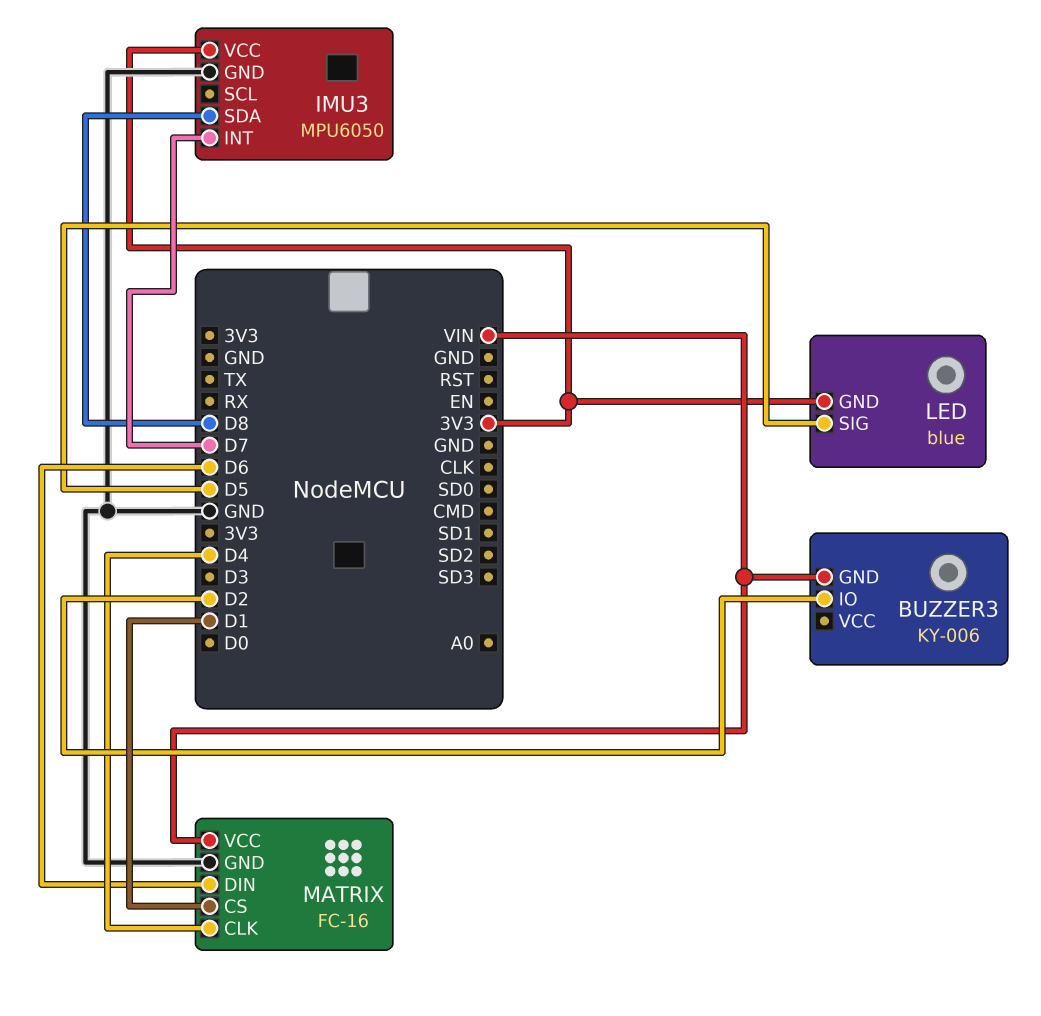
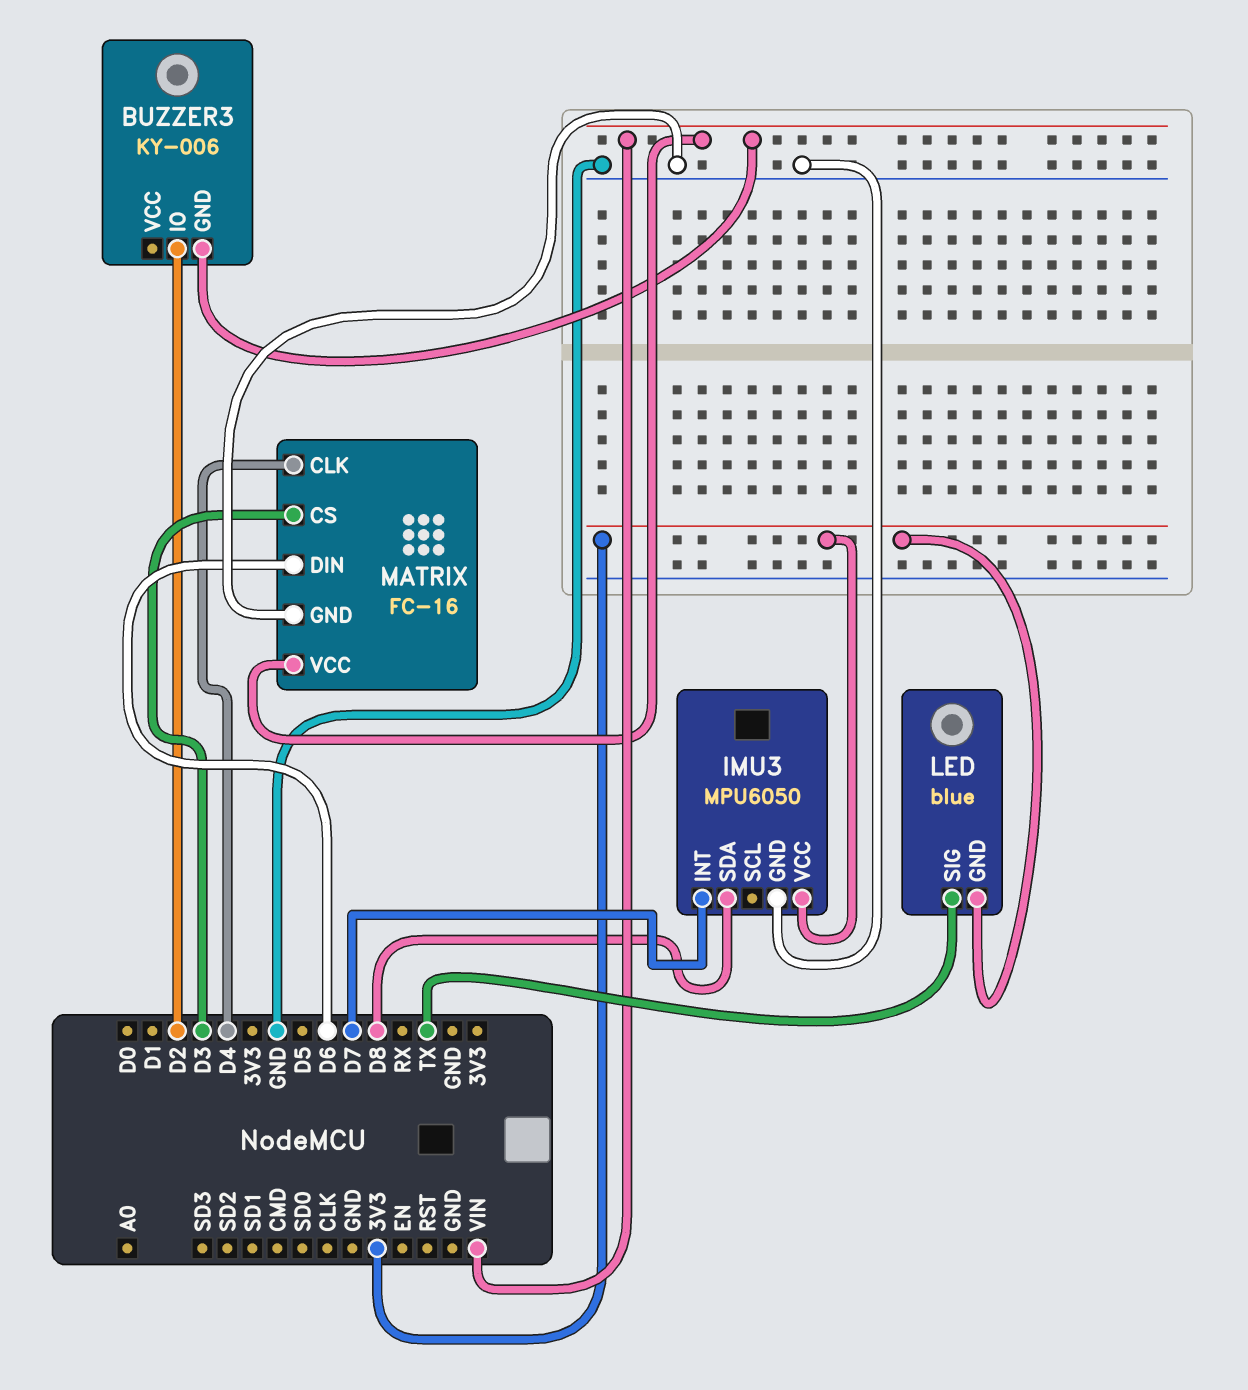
LED pin SIG: D5 -> TX
MATRIX pin CS: D1 -> D3

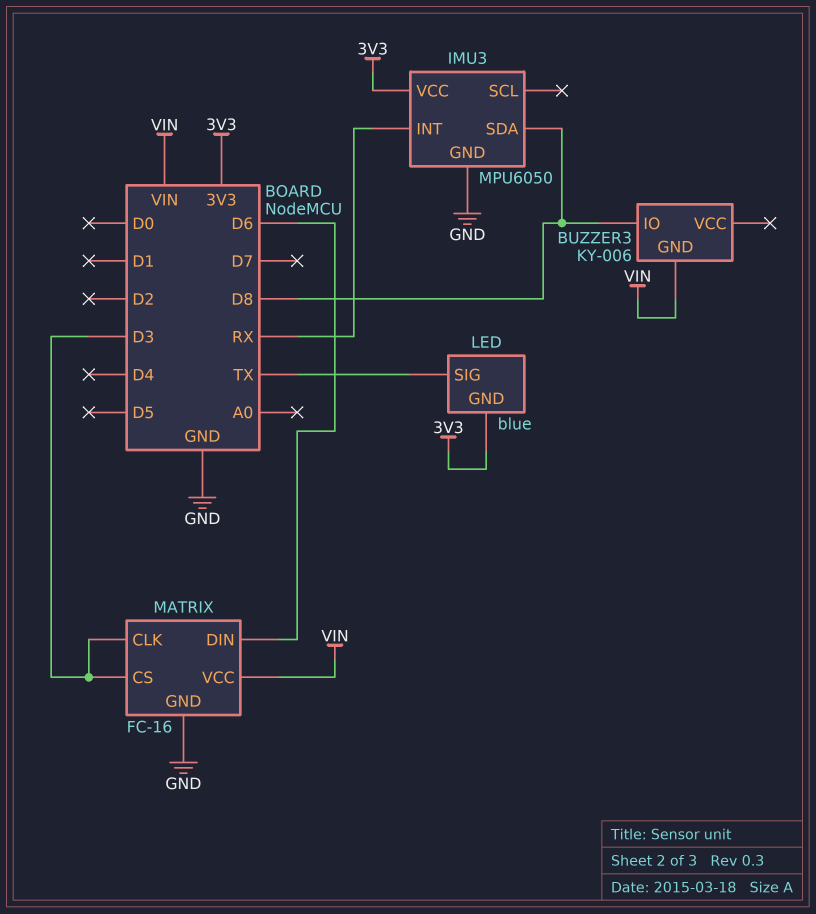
BUZZER3 pin IO: D2 -> D8
IMU3 pin INT: D7 -> RX
MATRIX pin CLK: D4 -> D3

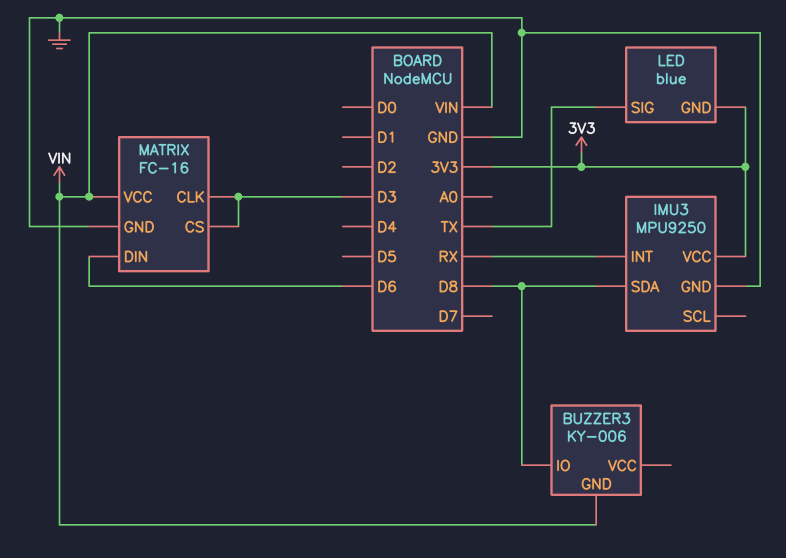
IMU3: MPU6050 -> MPU9250

